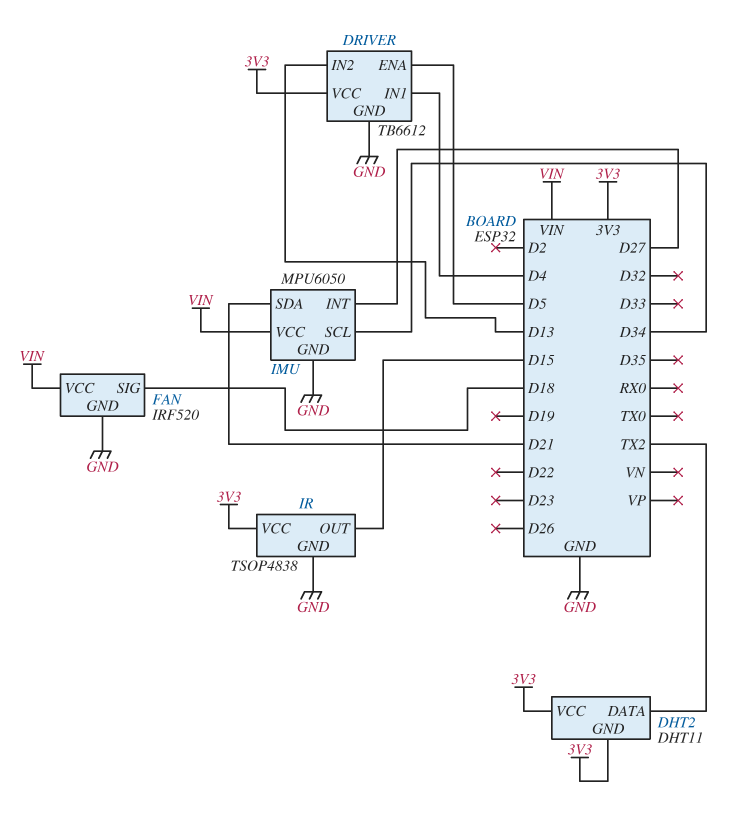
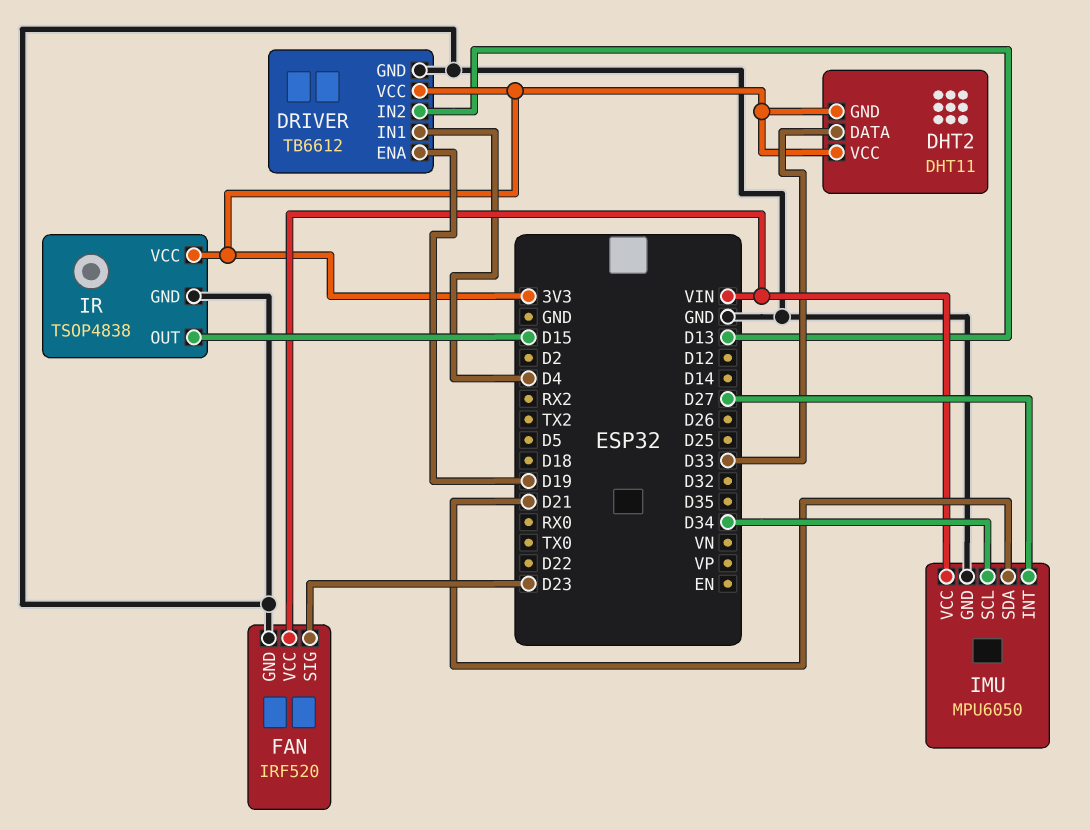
DHT2 pin DATA: TX2 -> D33
DRIVER pin ENA: D5 -> D19
FAN pin SIG: D18 -> D23

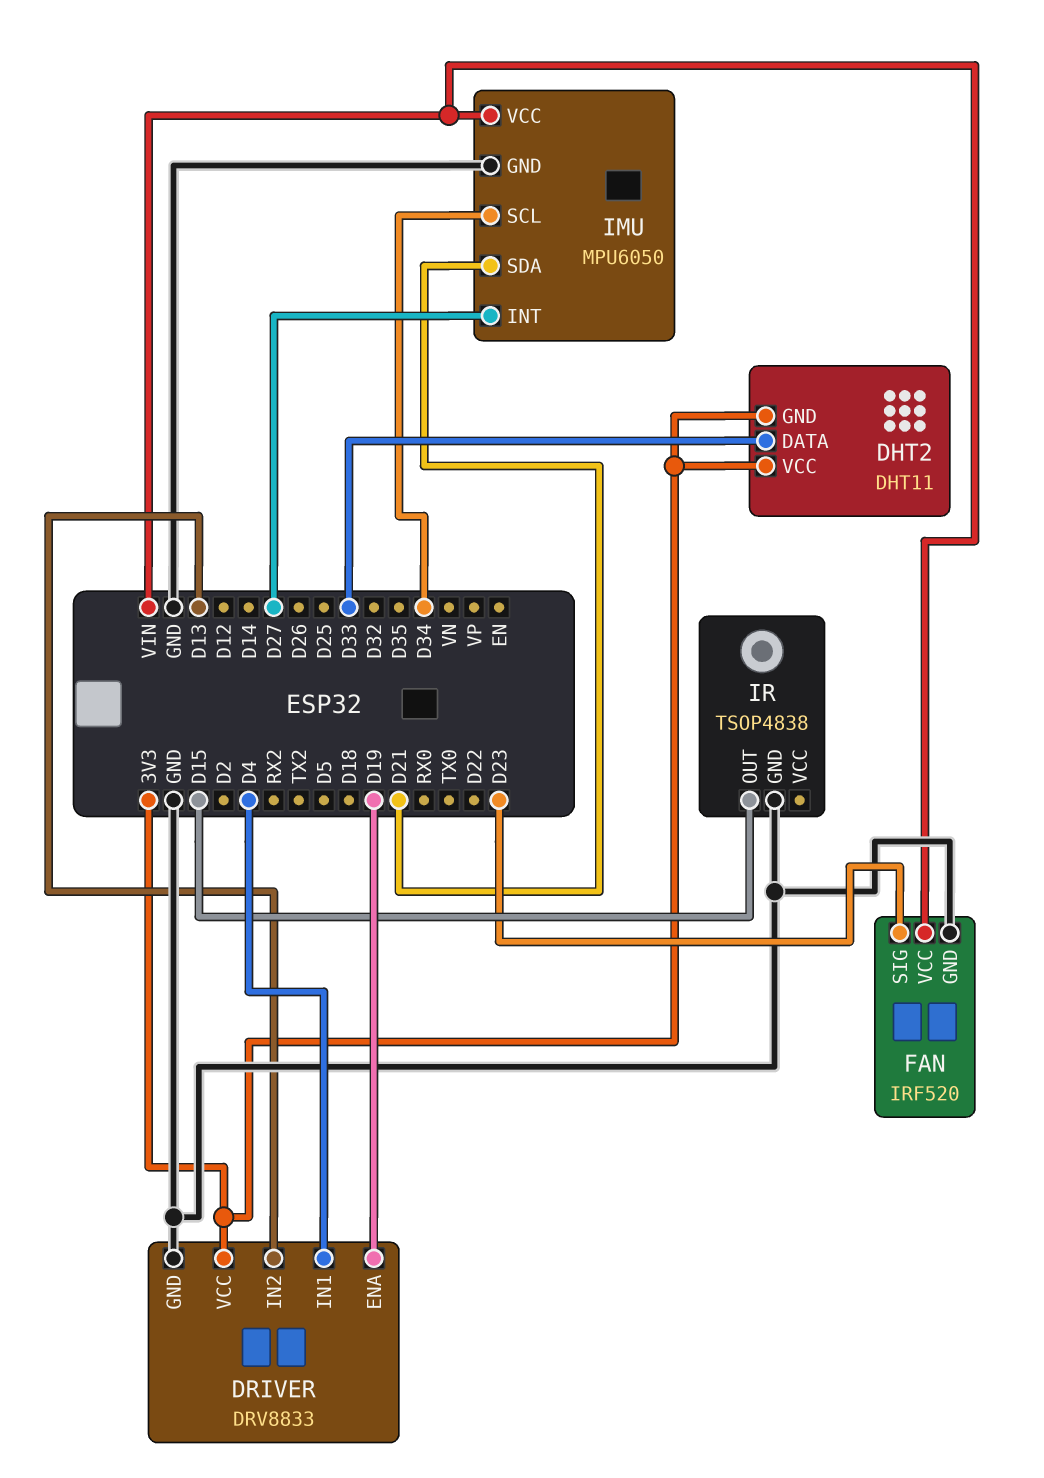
DRIVER: TB6612 -> DRV8833
IR pin VCC: 3V3 -> none

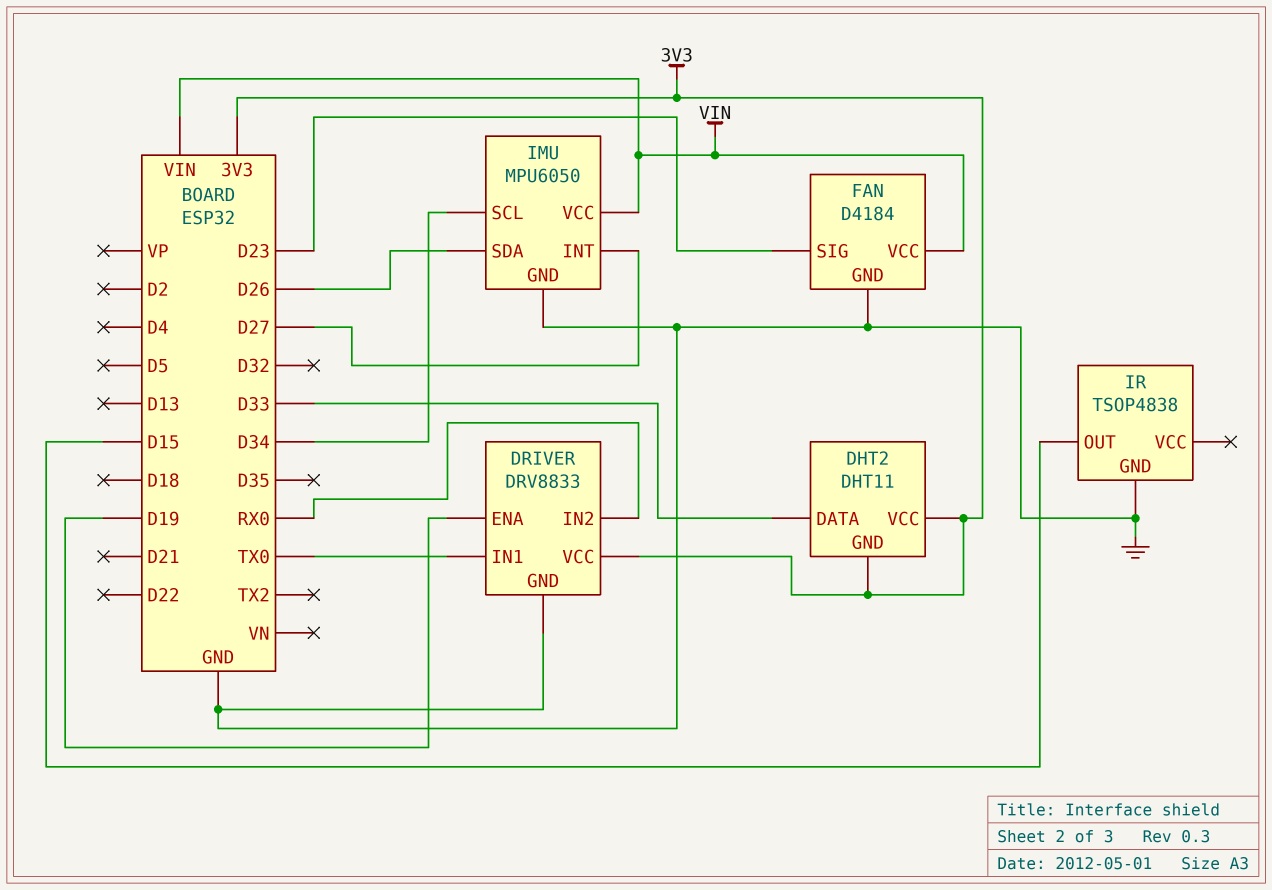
DRIVER pin IN1: D4 -> TX0
DRIVER pin IN2: D13 -> RX0
FAN: IRF520 -> D4184
IMU pin SDA: D21 -> D26

